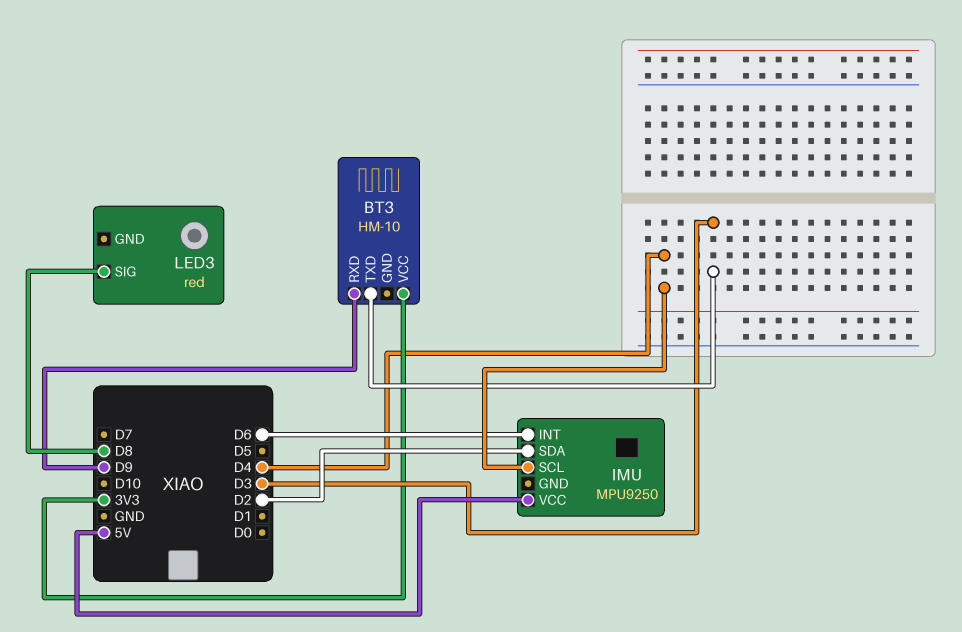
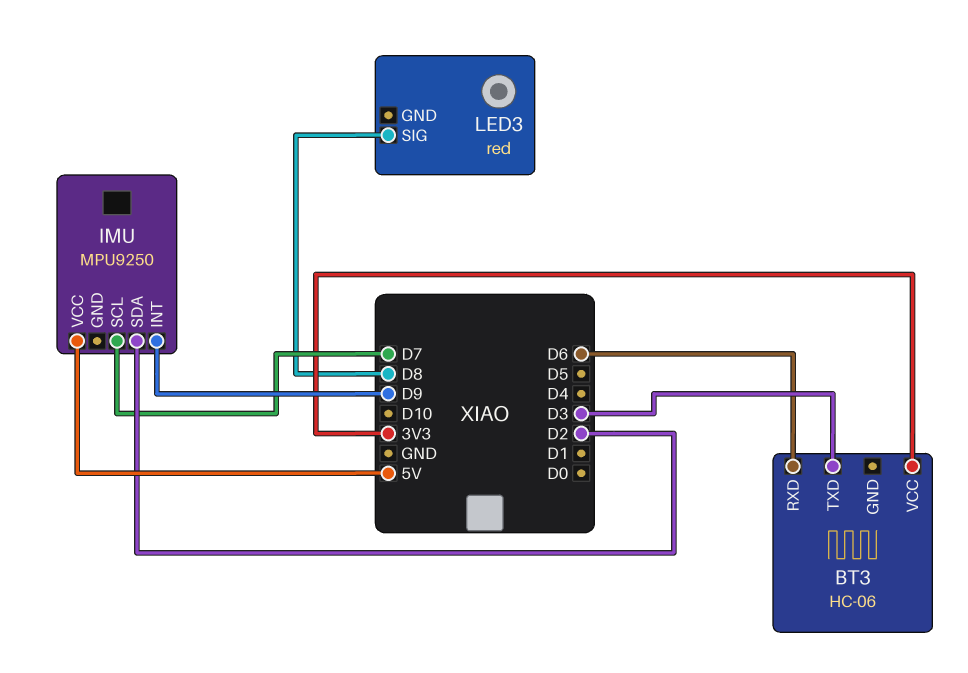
BT3: HM-10 -> HC-06
BT3 pin RXD: D9 -> D6
IMU pin INT: D6 -> D9
IMU pin SCL: D4 -> D7

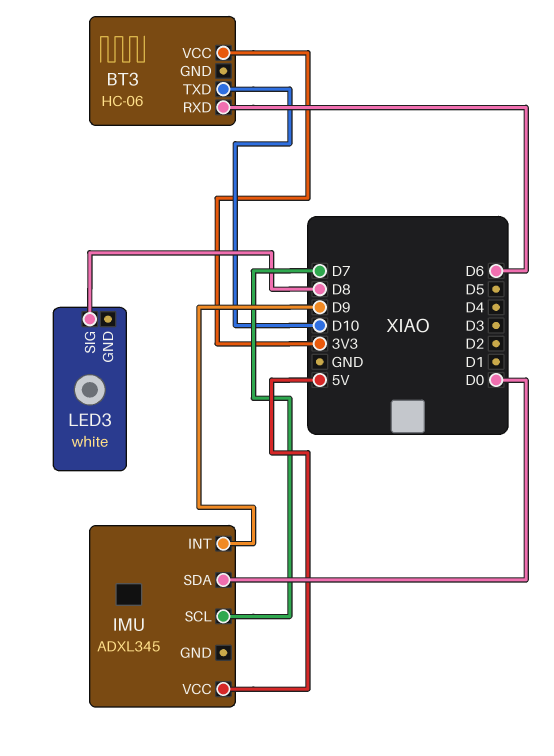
BT3 pin TXD: D3 -> D10
IMU: MPU9250 -> ADXL345
IMU pin SDA: D2 -> D0
LED3: red -> white

